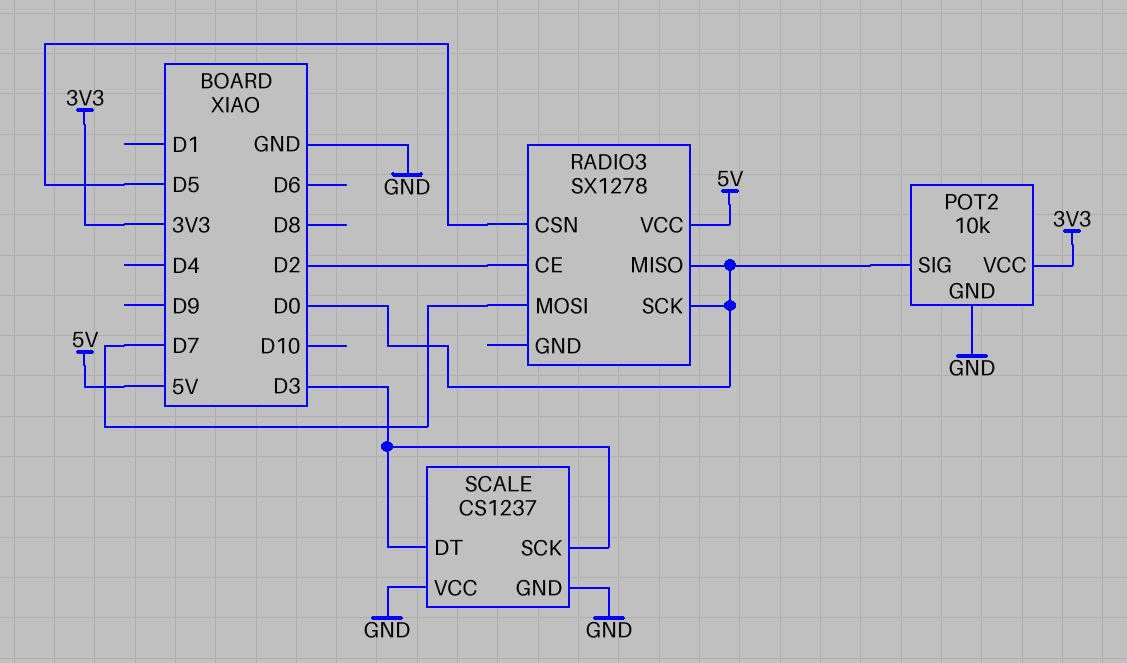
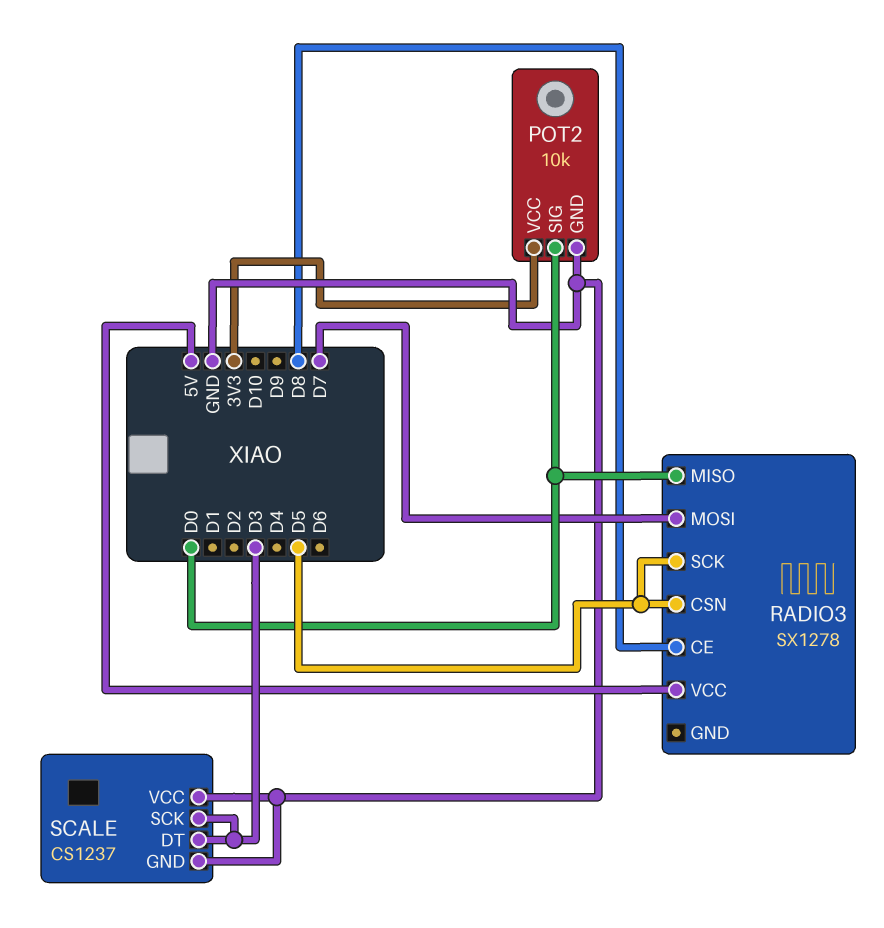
RADIO3 pin CE: D2 -> D8
RADIO3 pin SCK: D0 -> D5

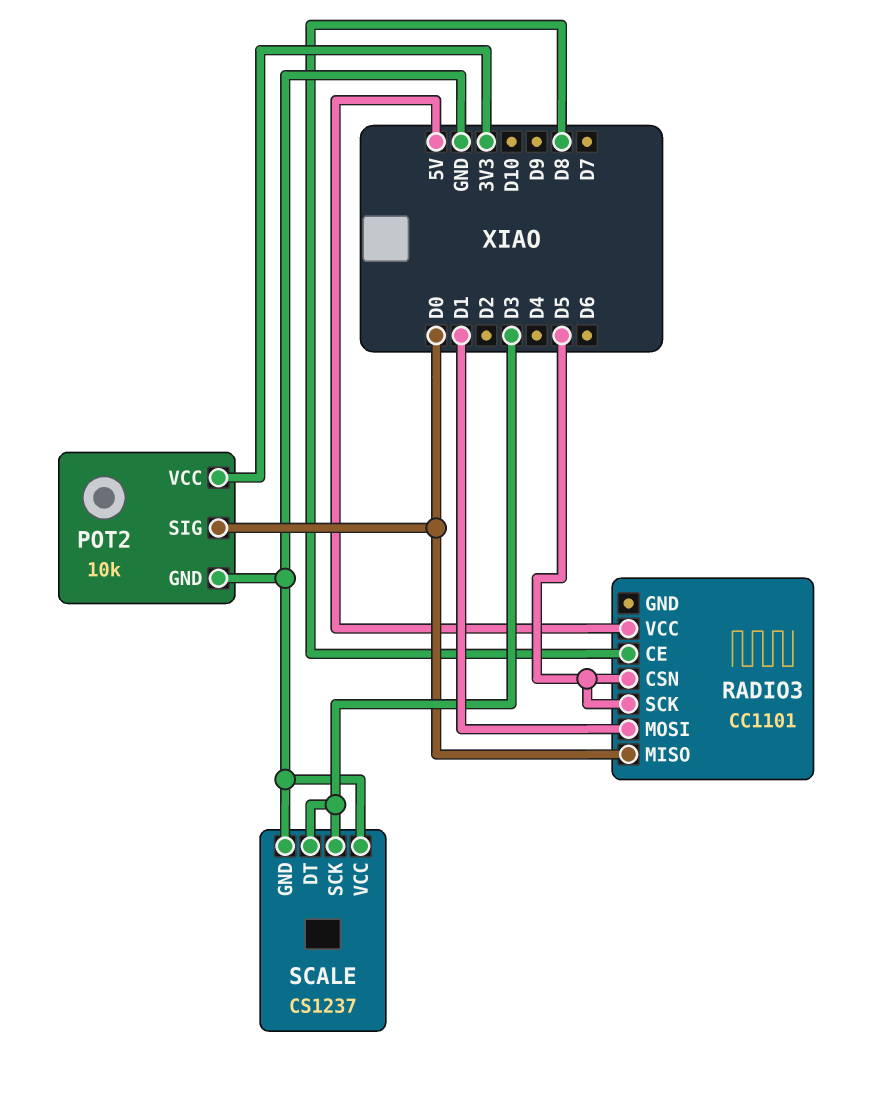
RADIO3: SX1278 -> CC1101
RADIO3 pin MOSI: D7 -> D1

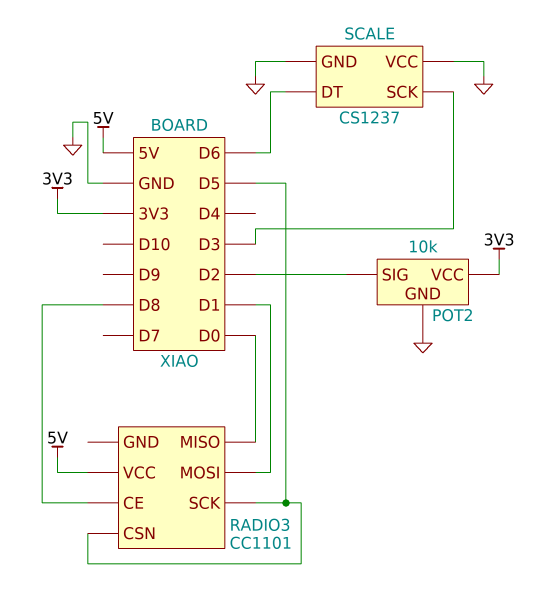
POT2 pin SIG: D0 -> D2
SCALE pin DT: D3 -> D6

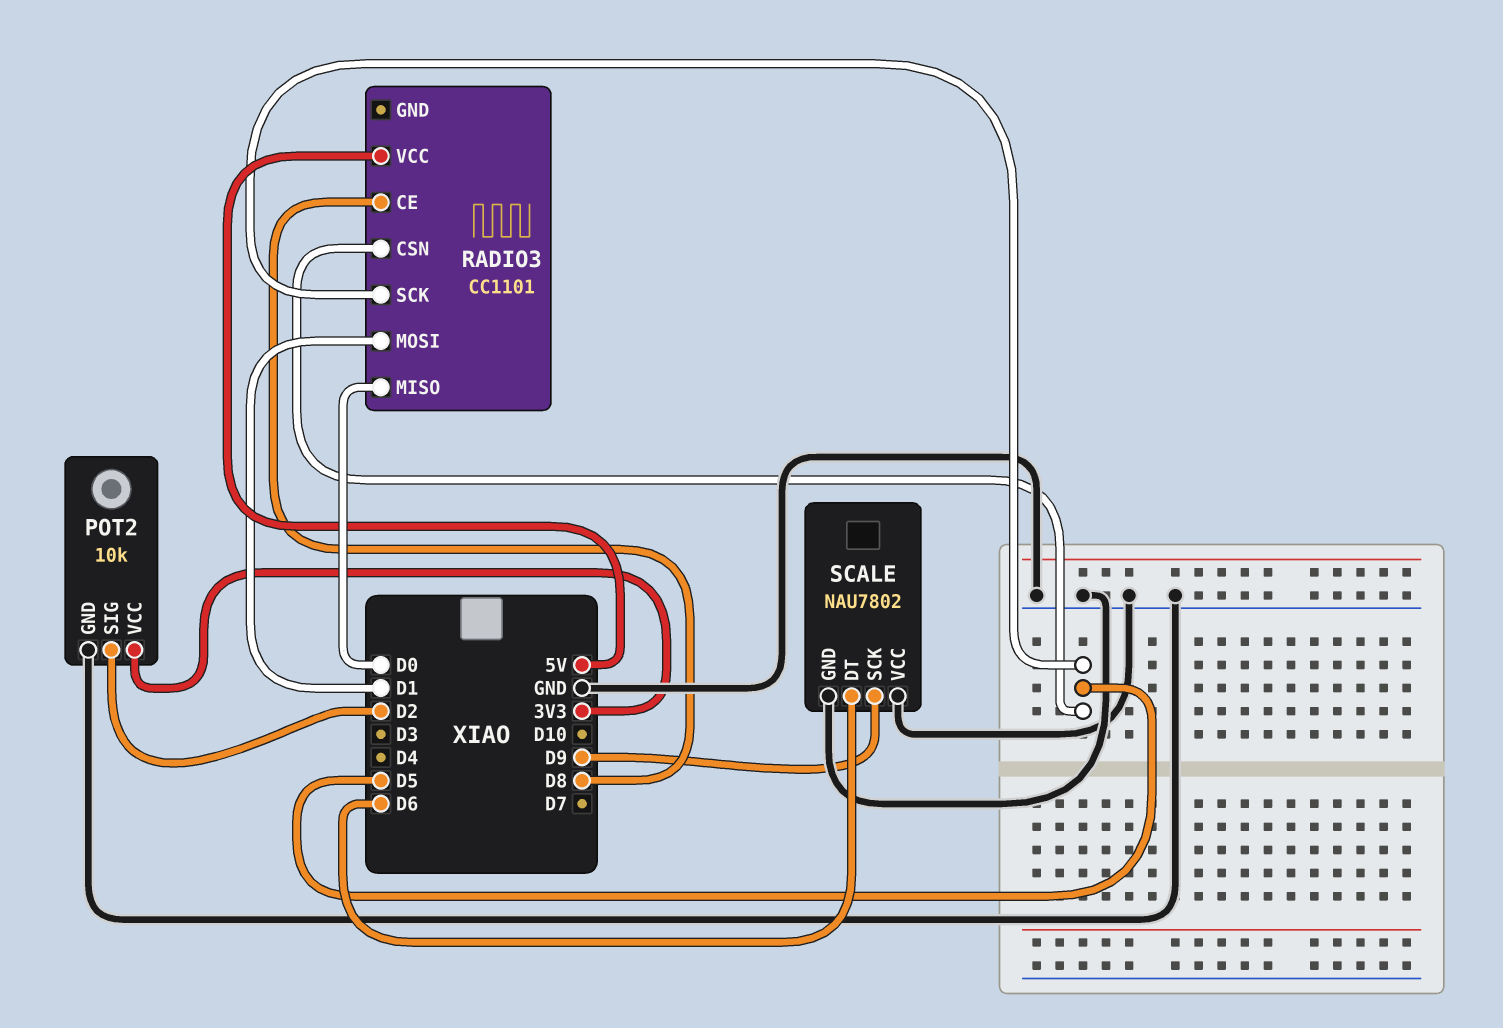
SCALE: CS1237 -> NAU7802
SCALE pin SCK: D3 -> D9

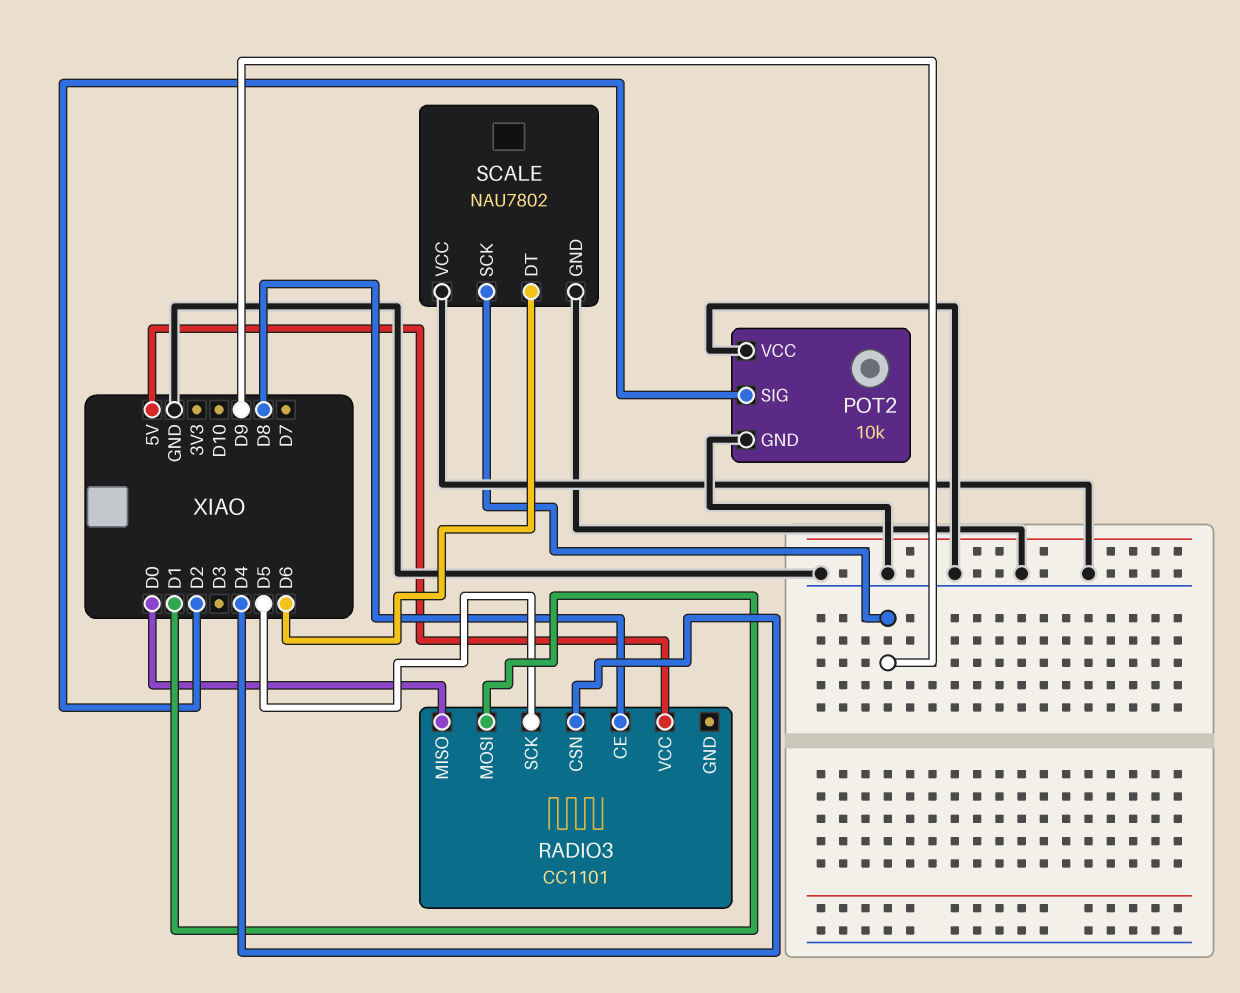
POT2 pin VCC: 3V3 -> GND
RADIO3 pin CSN: D5 -> D4

